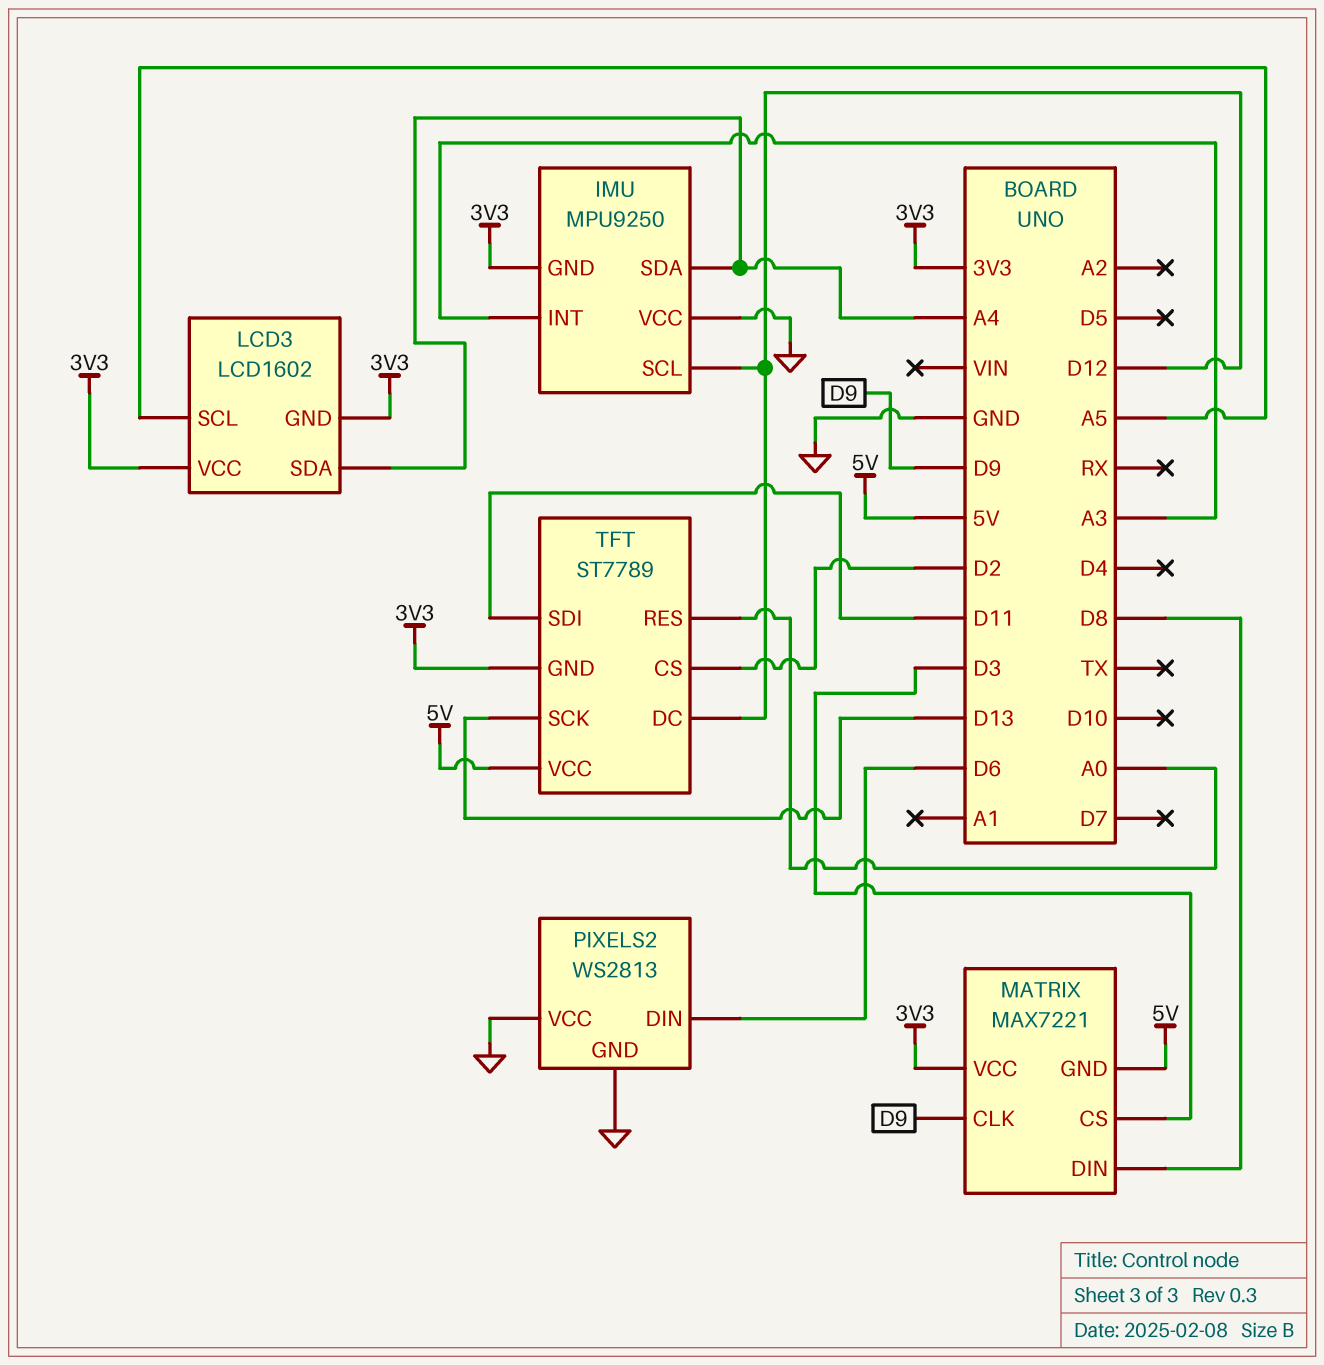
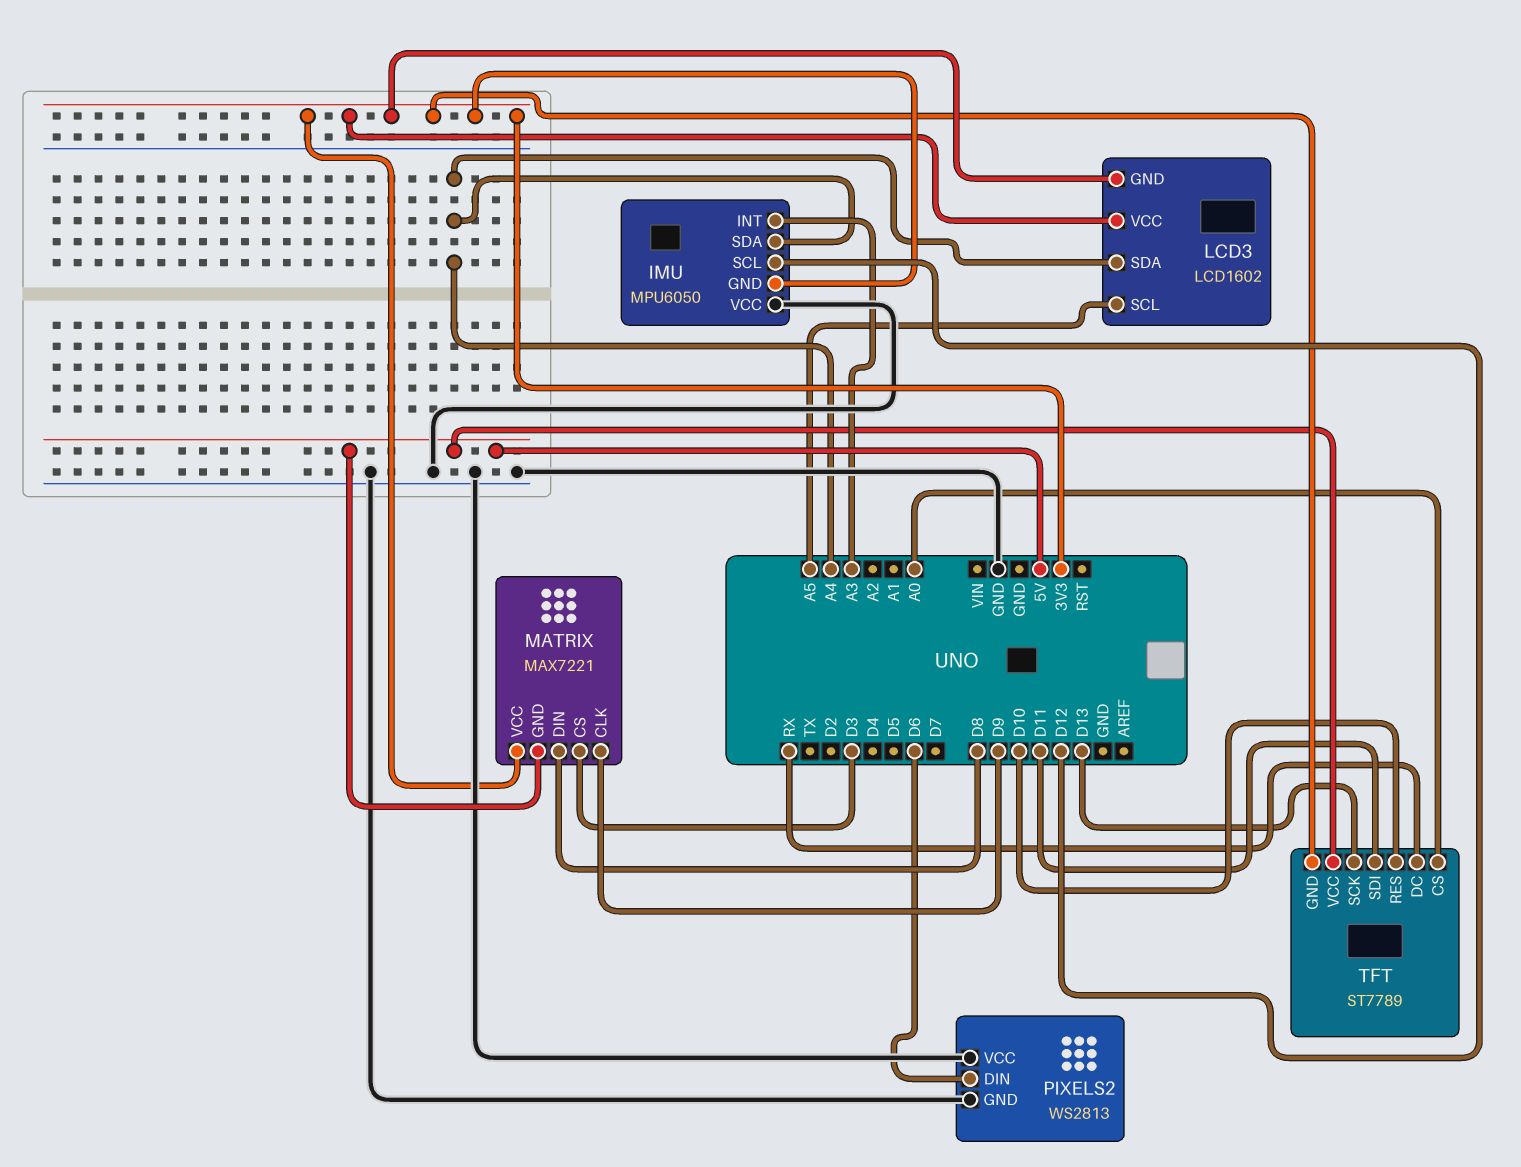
IMU: MPU9250 -> MPU6050
TFT pin CS: D2 -> A0
TFT pin DC: D12 -> RX
TFT pin RES: A0 -> D10

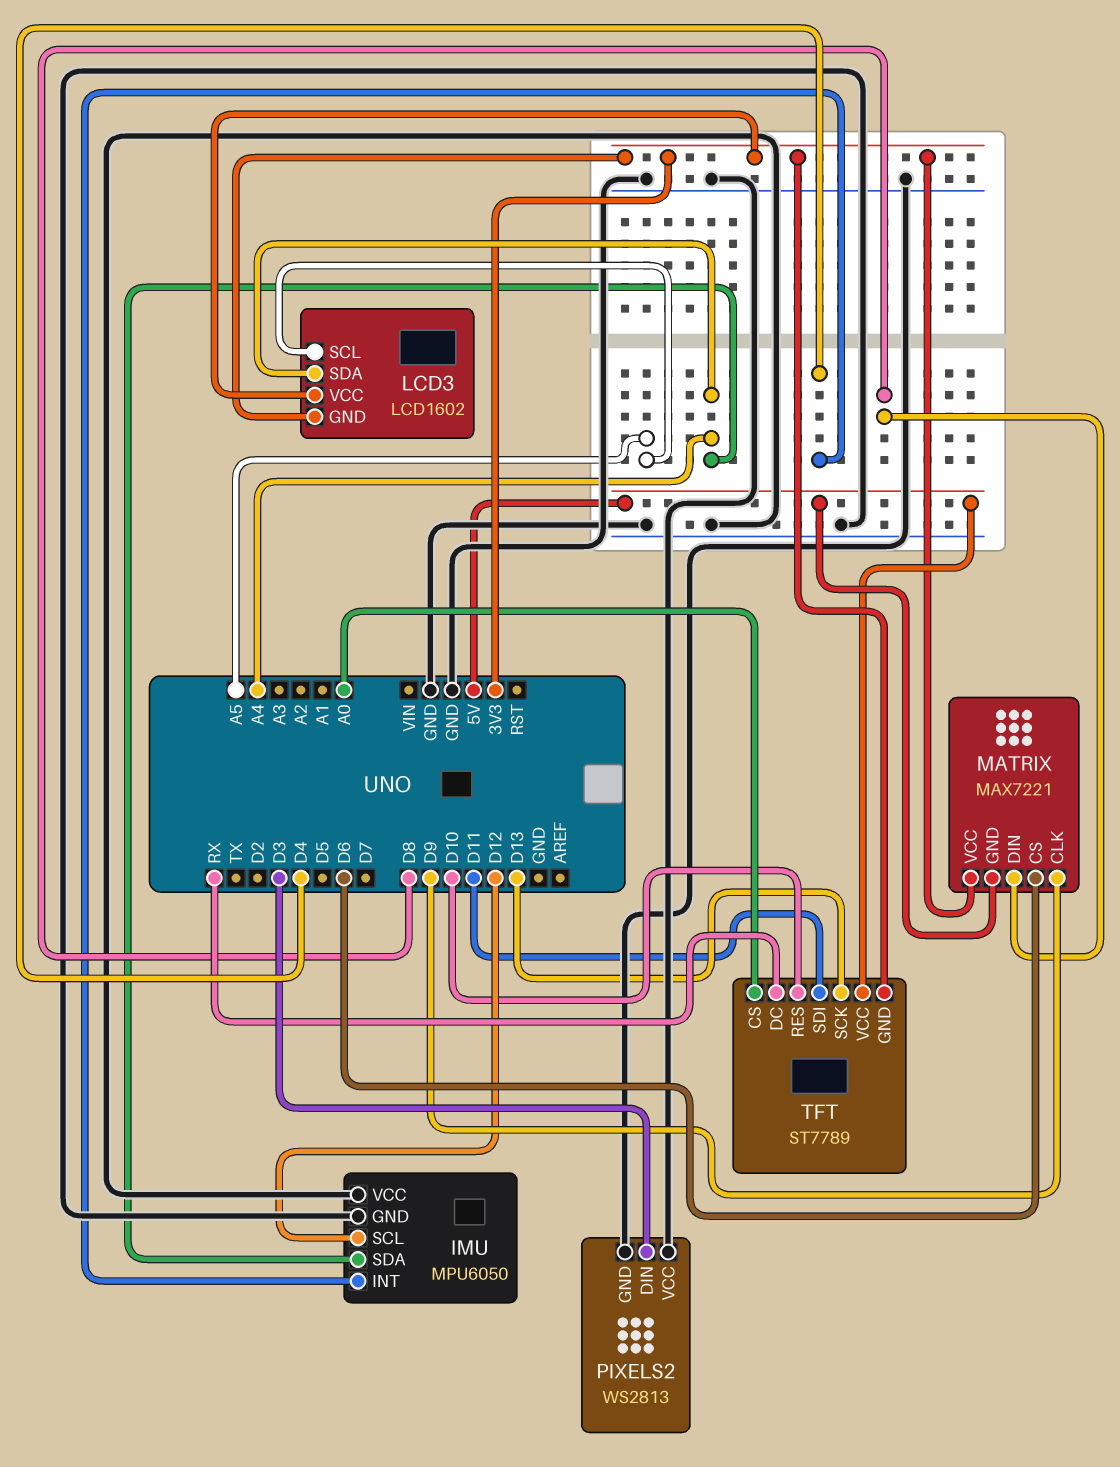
IMU pin GND: 3V3 -> GND
IMU pin INT: A3 -> D4
MATRIX pin CS: D3 -> D6
PIXELS2 pin DIN: D6 -> D3

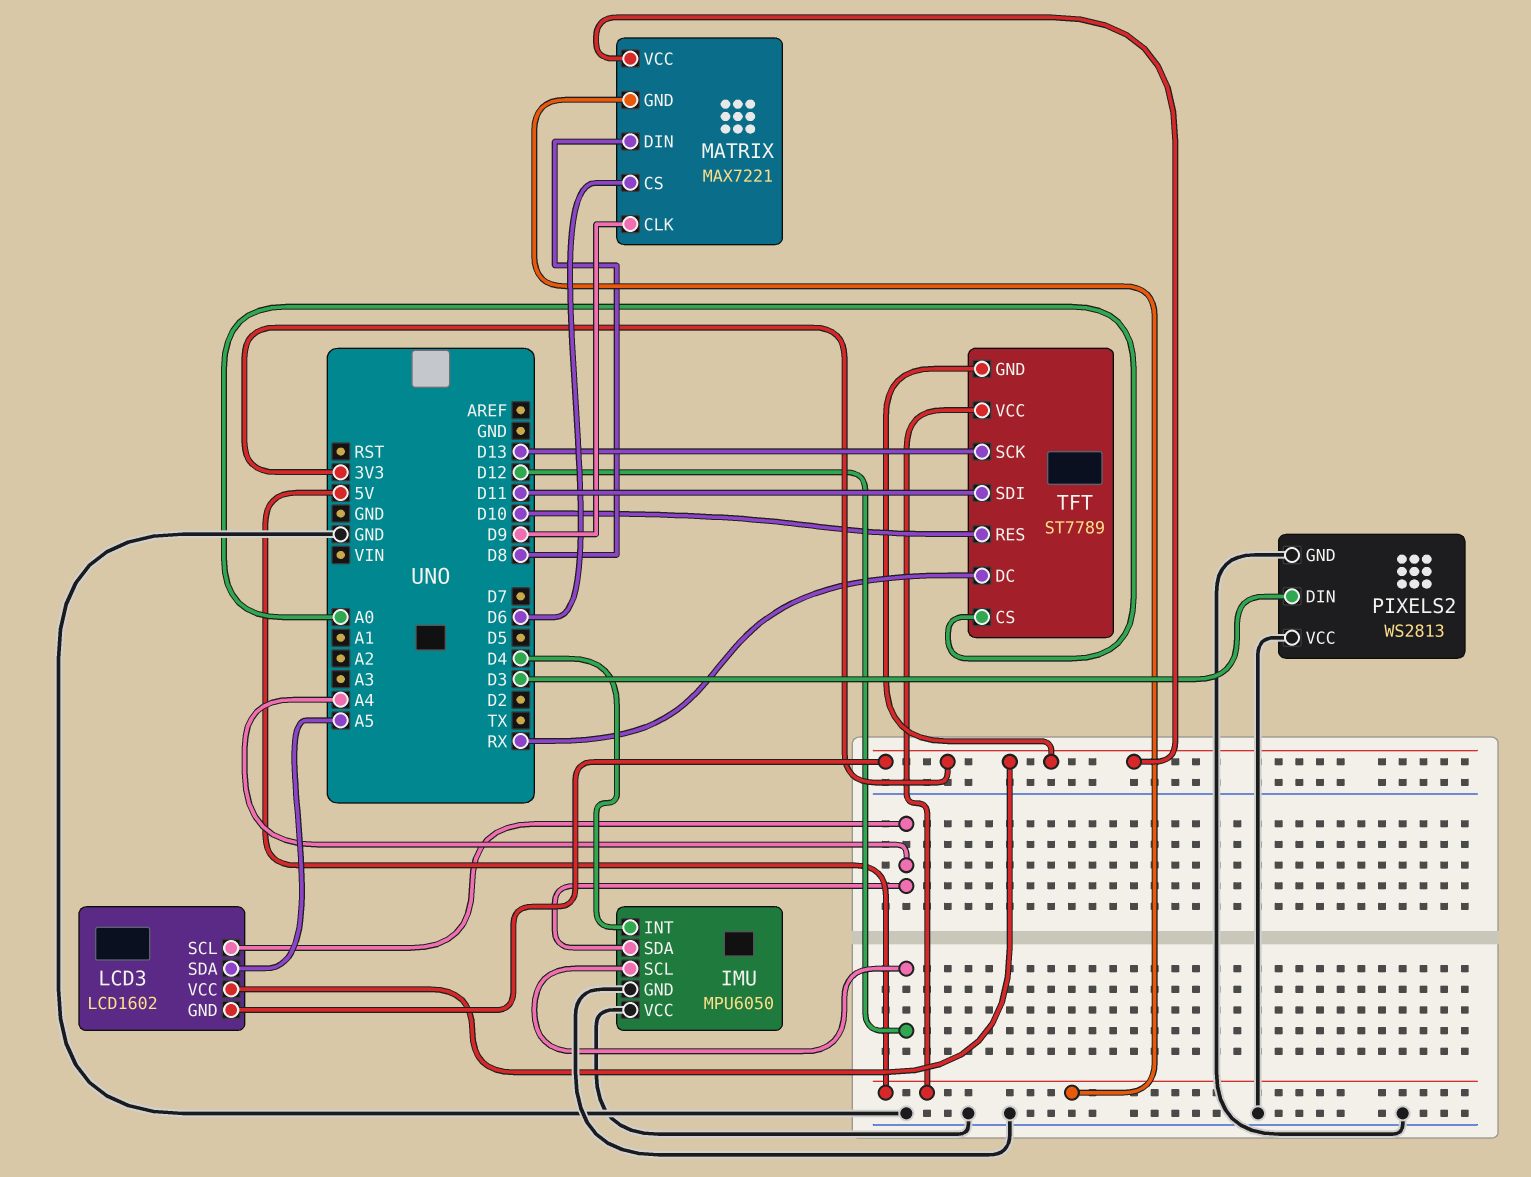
LCD3 pin SCL: A5 -> A4
LCD3 pin SDA: A4 -> A5

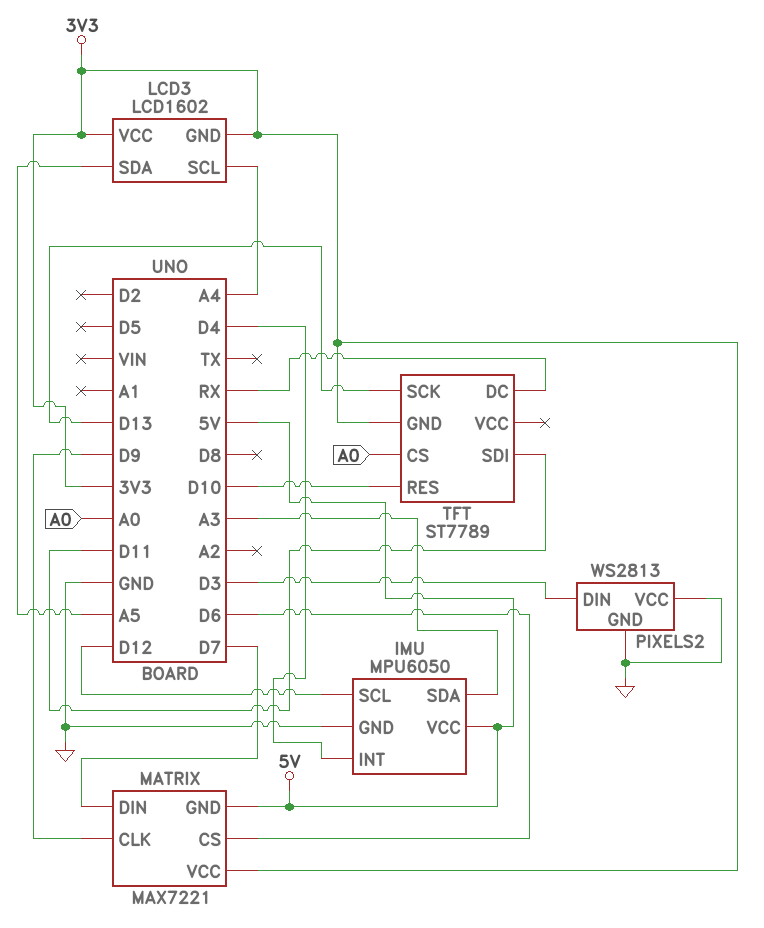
IMU pin SDA: A4 -> A3
IMU pin VCC: GND -> 5V
MATRIX pin DIN: D8 -> D7
TFT pin VCC: 5V -> none

